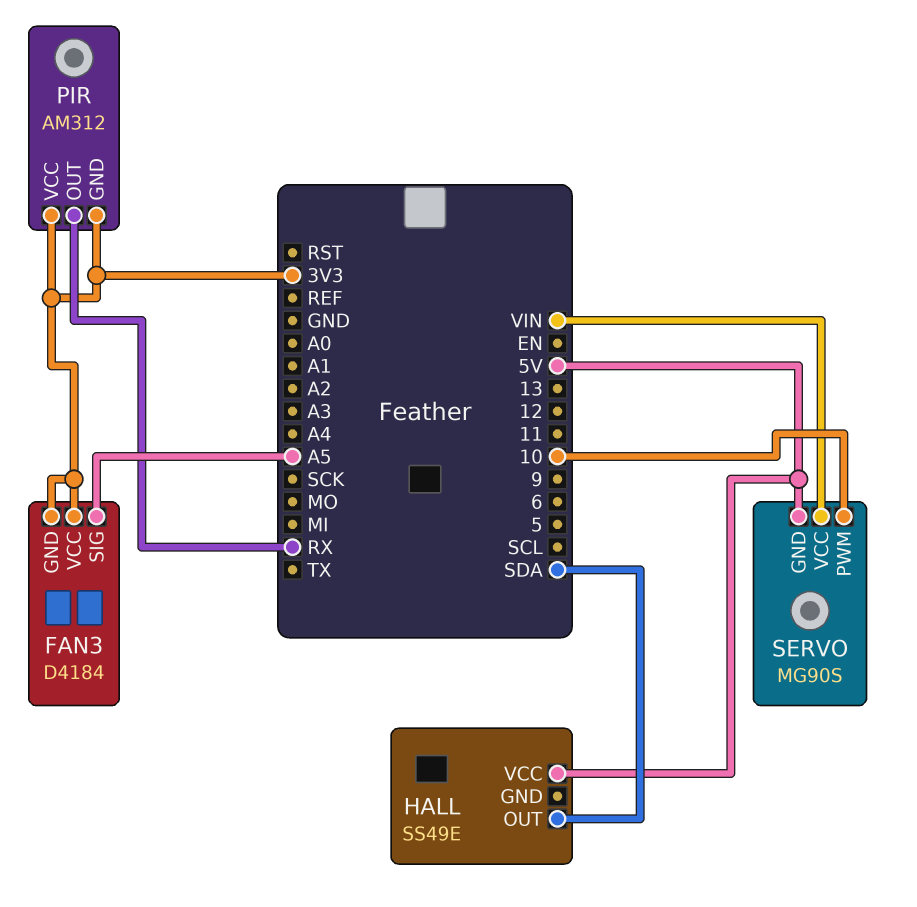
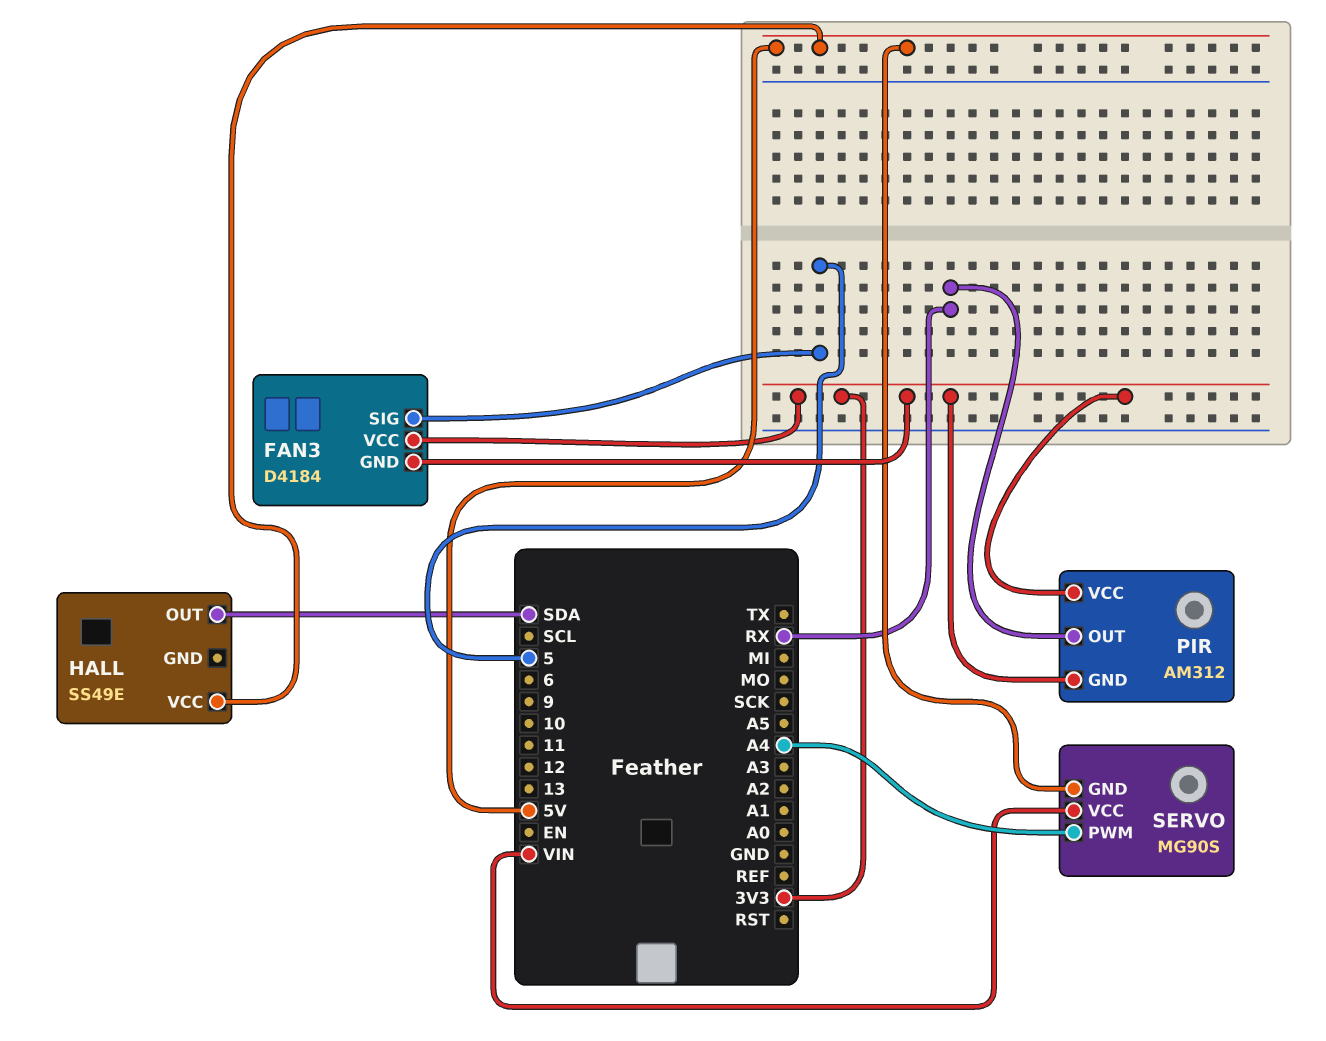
FAN3 pin SIG: A5 -> 5
SERVO pin PWM: 10 -> A4

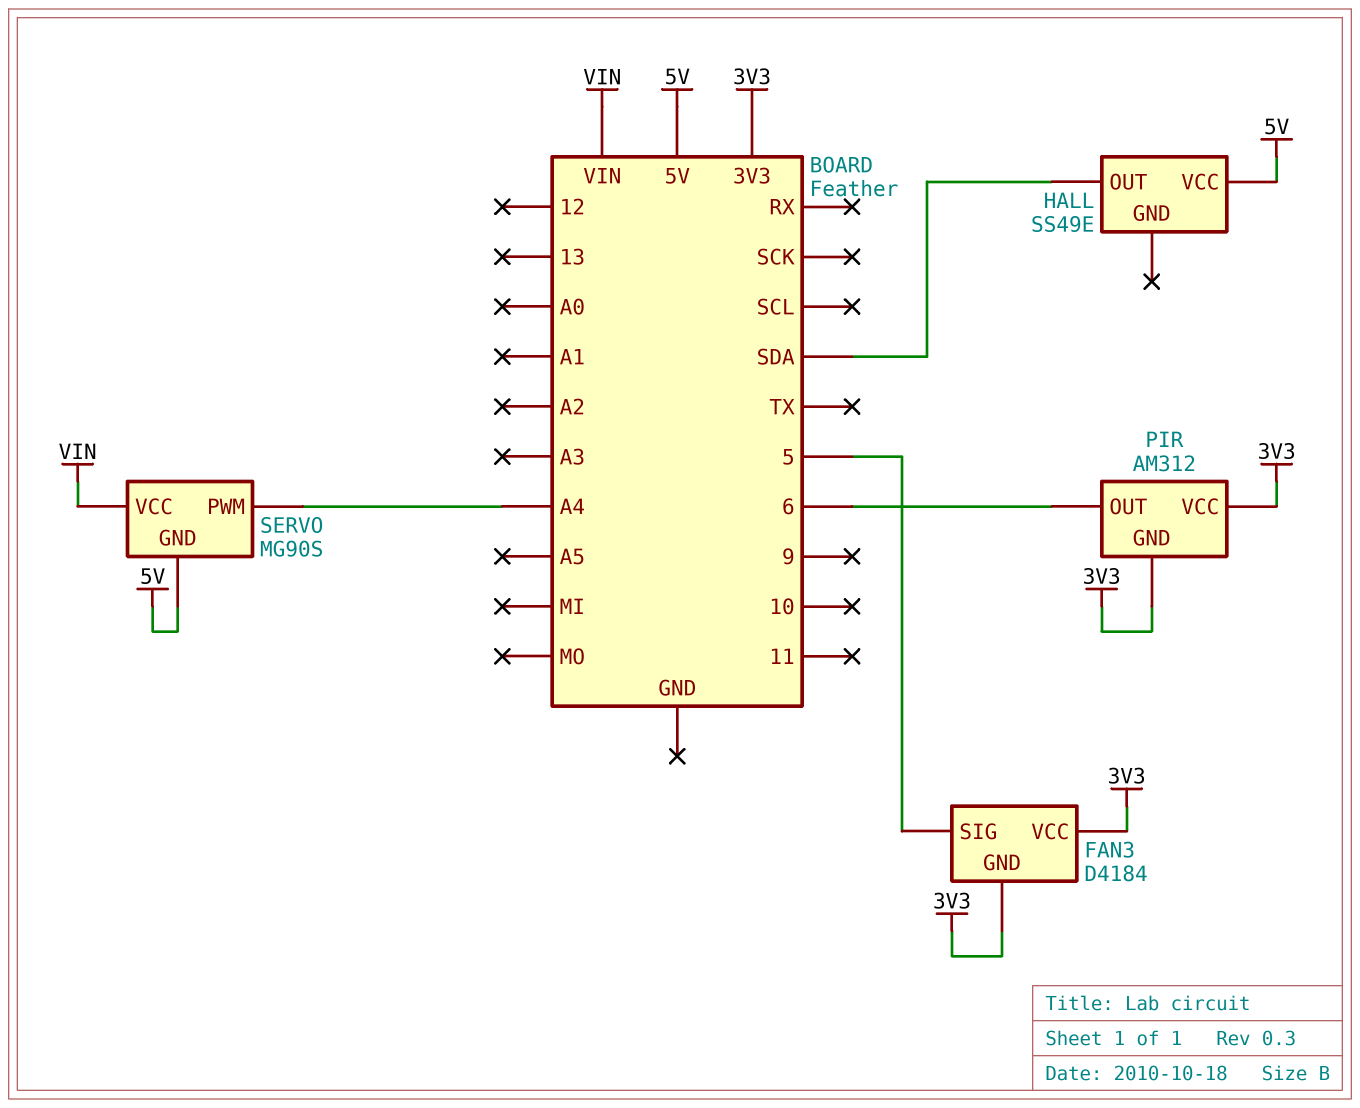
PIR pin OUT: RX -> 6

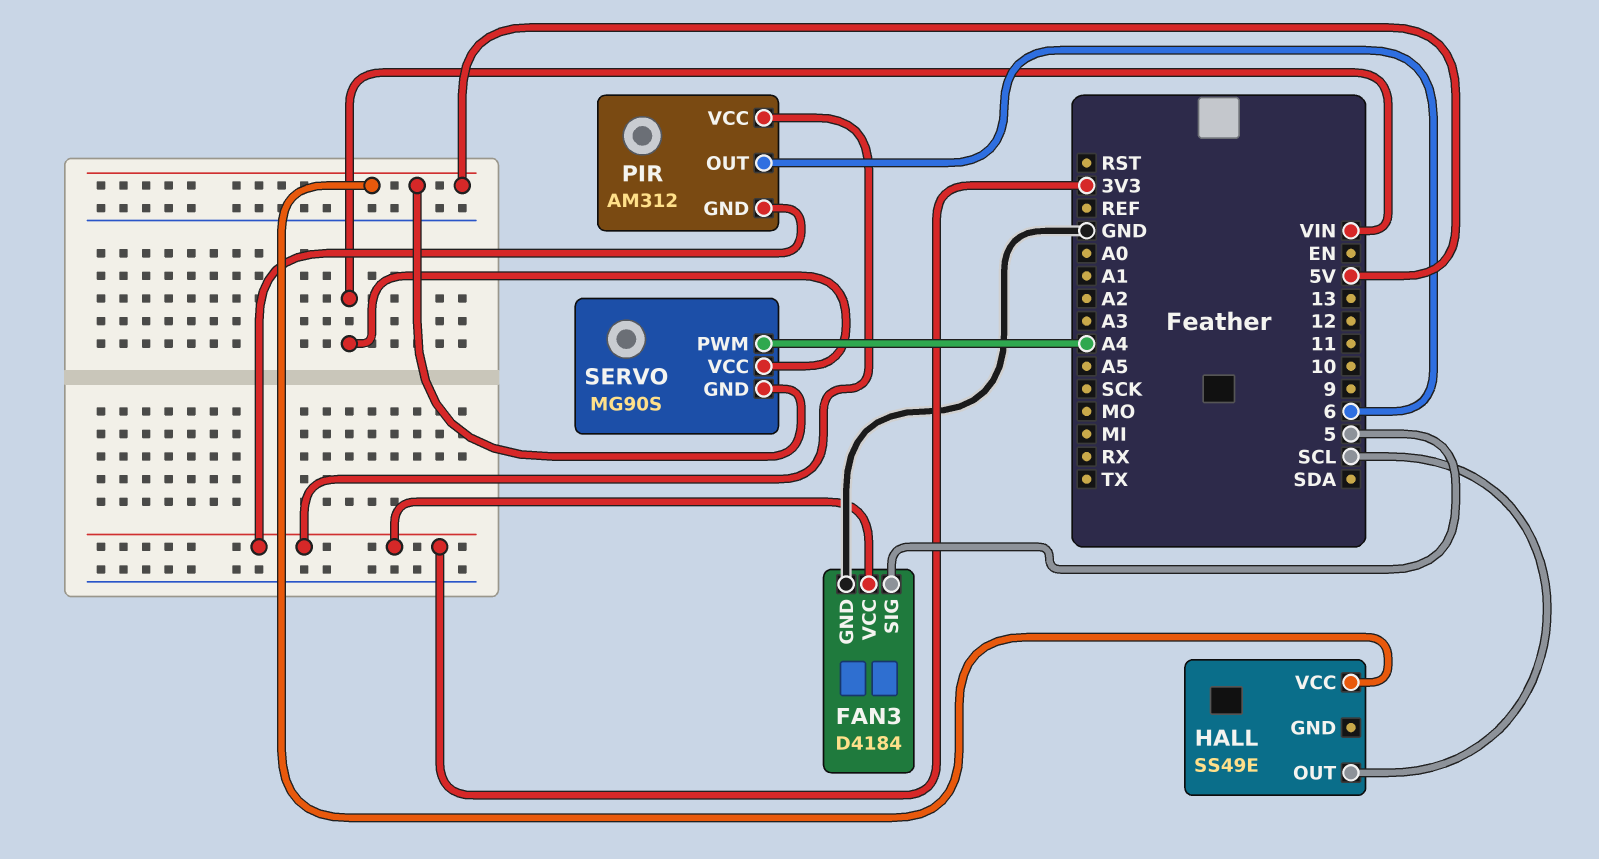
FAN3 pin GND: 3V3 -> GND
HALL pin OUT: SDA -> SCL

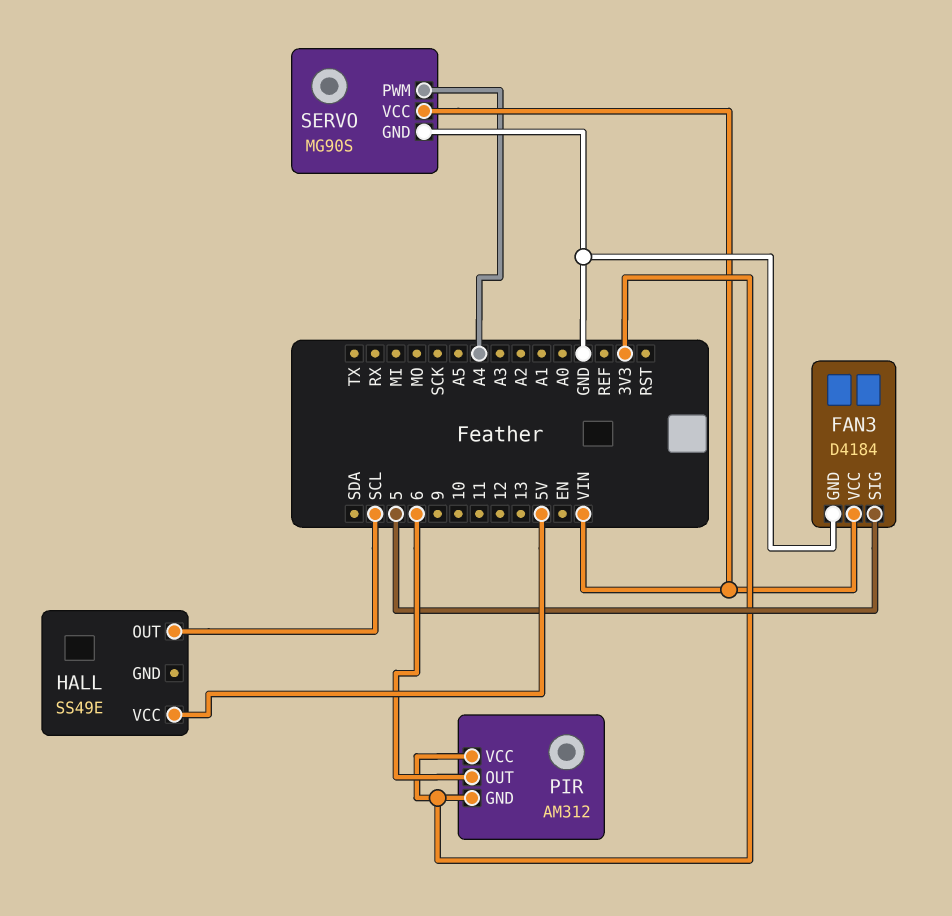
FAN3 pin VCC: 3V3 -> VIN
SERVO pin GND: 5V -> GND

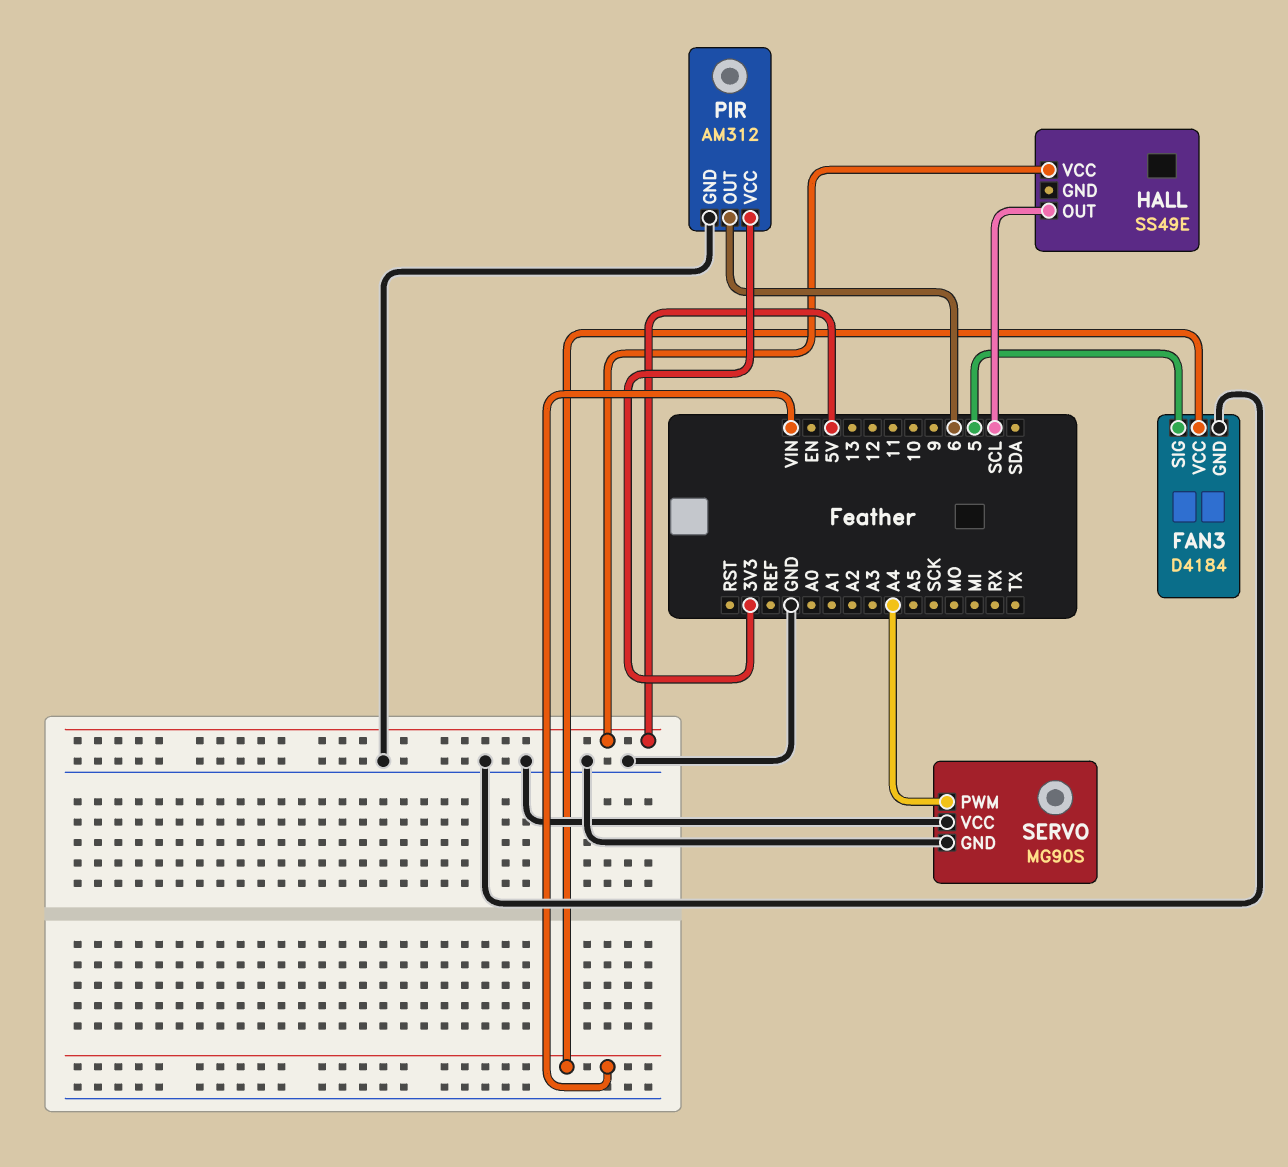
PIR pin GND: 3V3 -> GND
SERVO pin VCC: VIN -> GND

